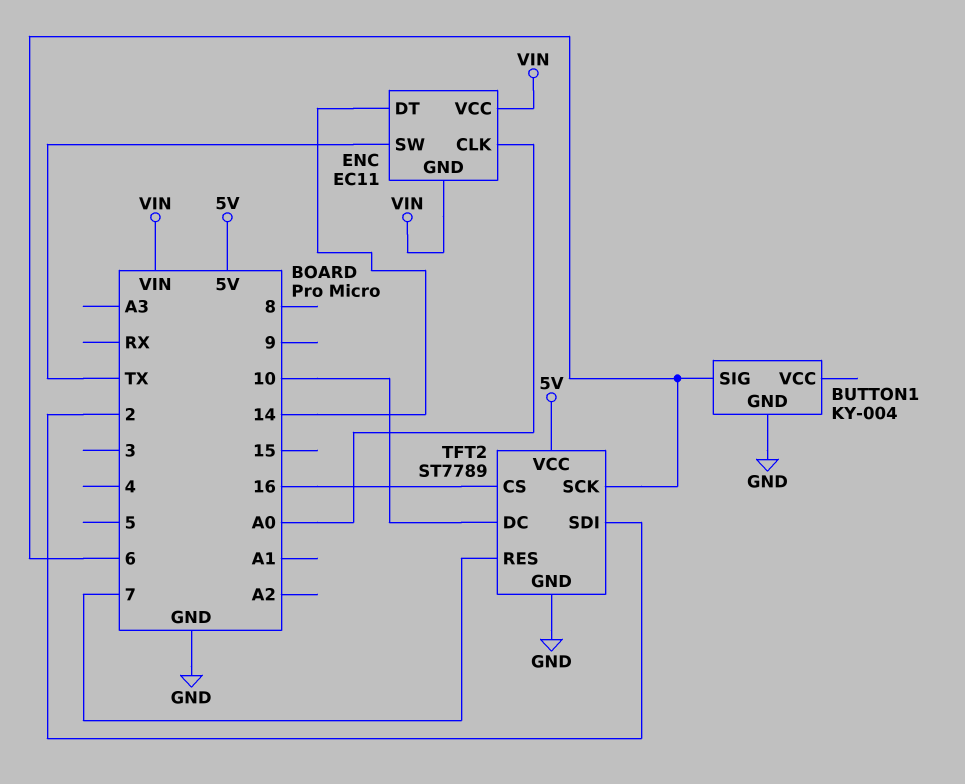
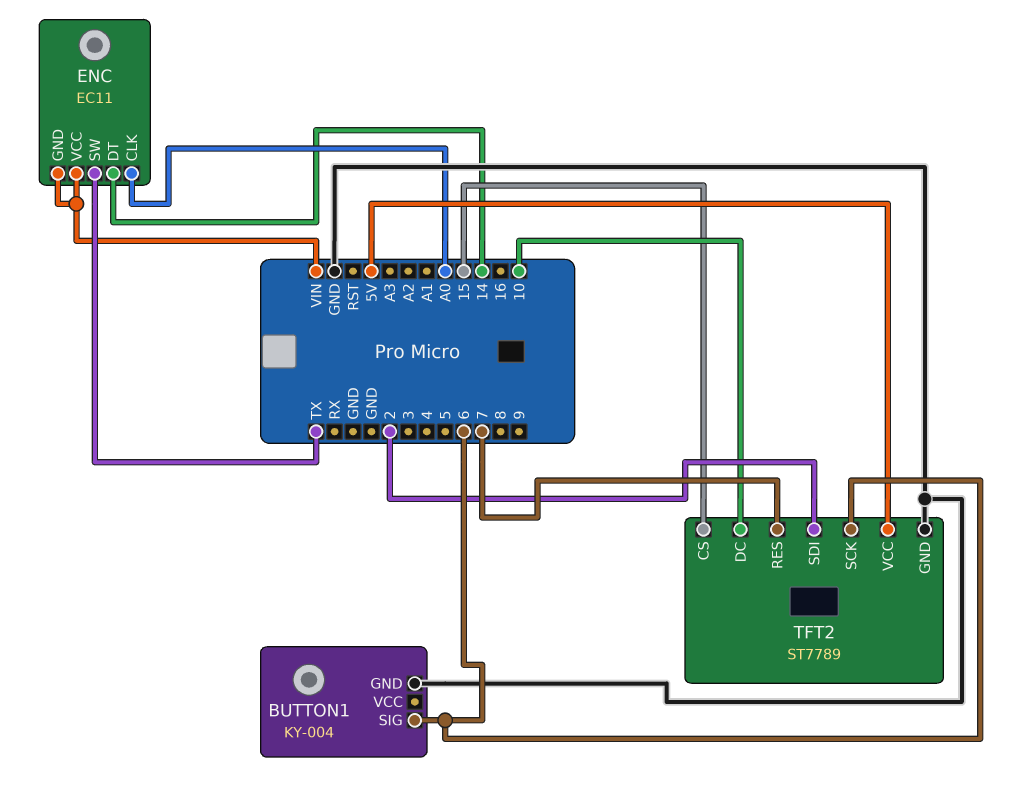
TFT2 pin CS: 16 -> 15

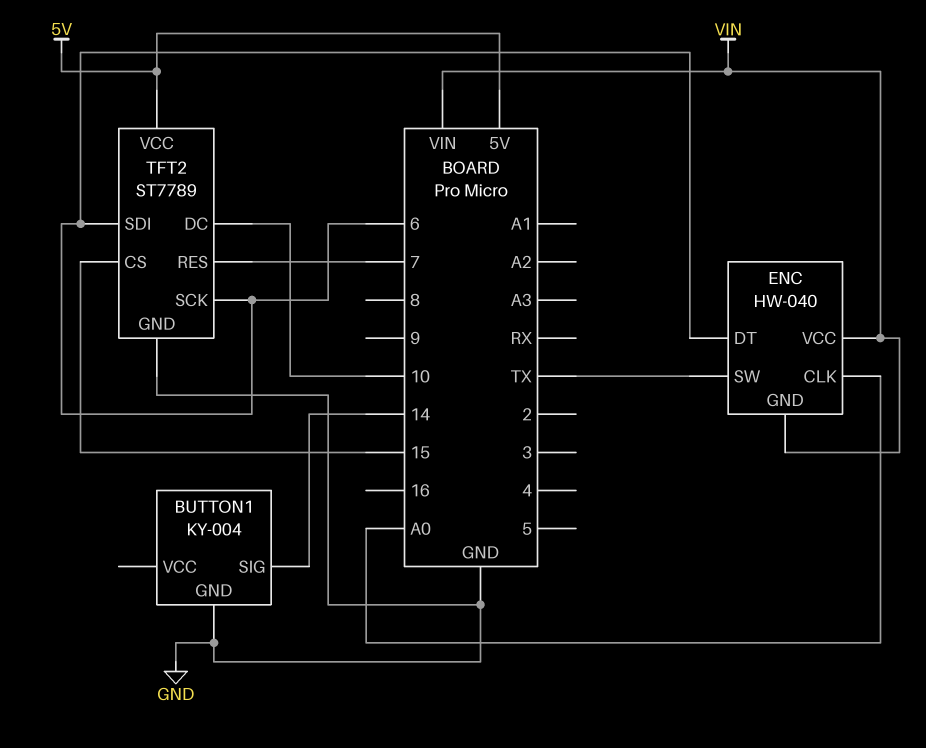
BUTTON1 pin SIG: 6 -> 14
ENC: EC11 -> HW-040
ENC pin DT: 14 -> 6
TFT2 pin SDI: 2 -> 6

